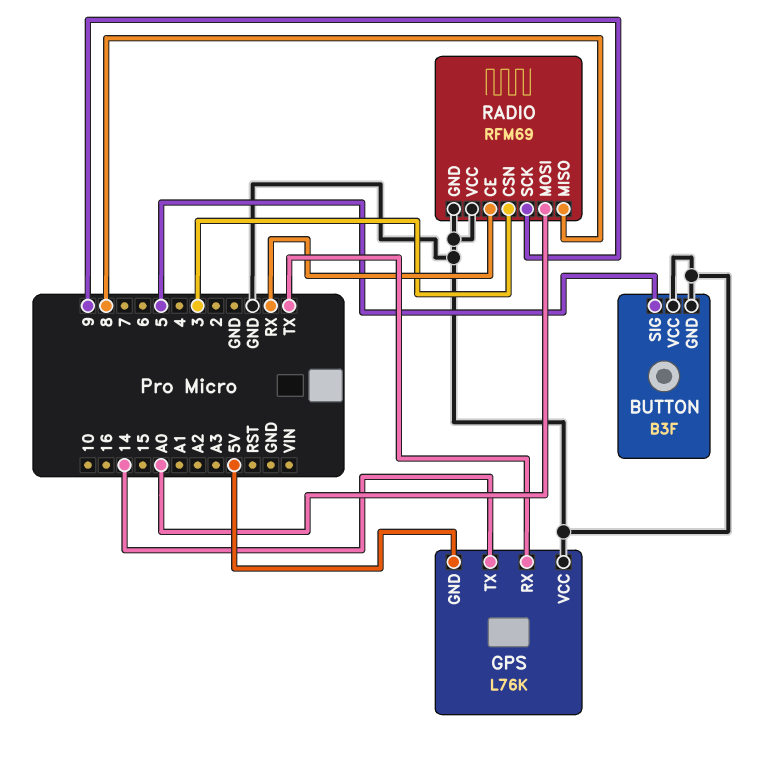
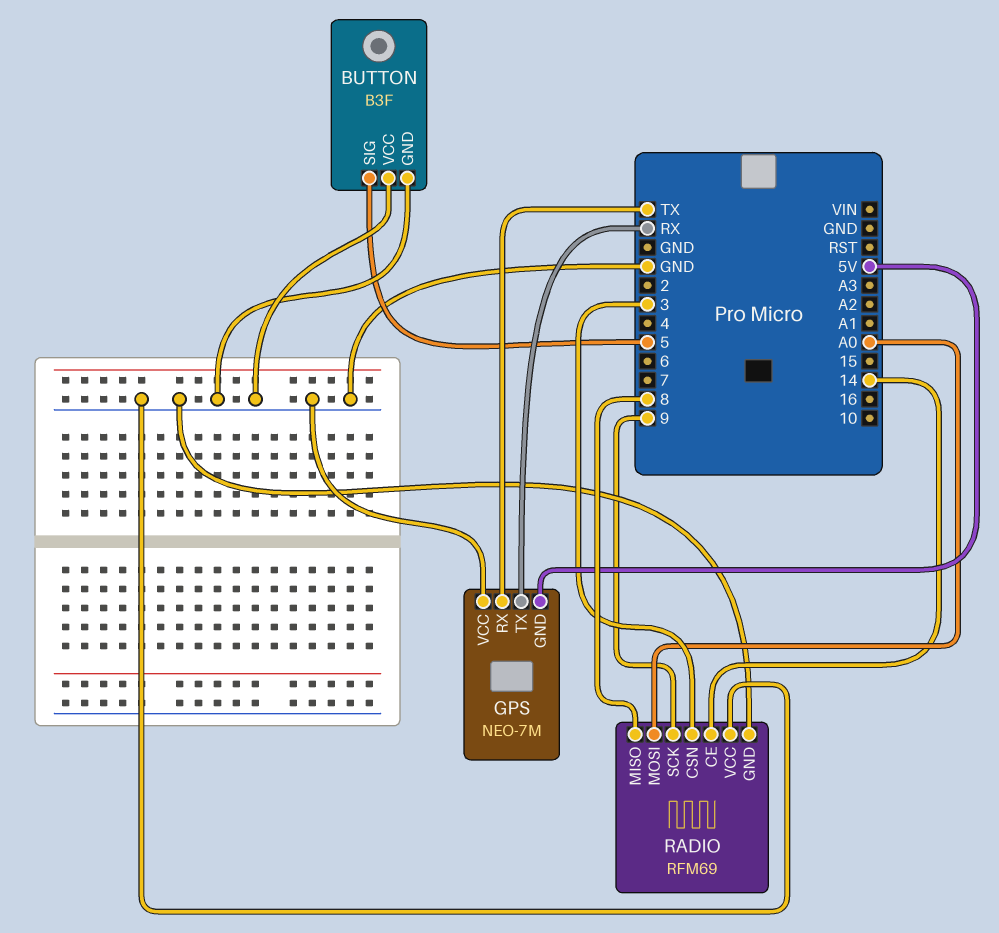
GPS: L76K -> NEO-7M
GPS pin TX: 14 -> RX
RADIO pin CE: RX -> 14

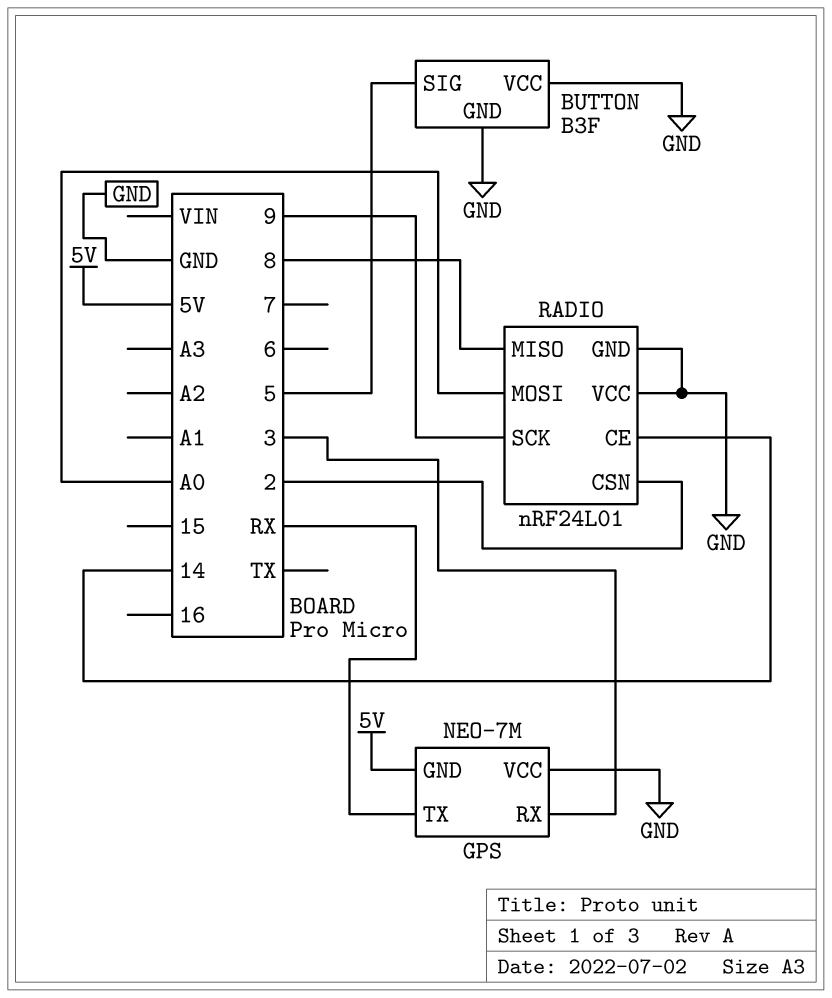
GPS pin RX: TX -> 3
RADIO: RFM69 -> nRF24L01
RADIO pin CSN: 3 -> 2

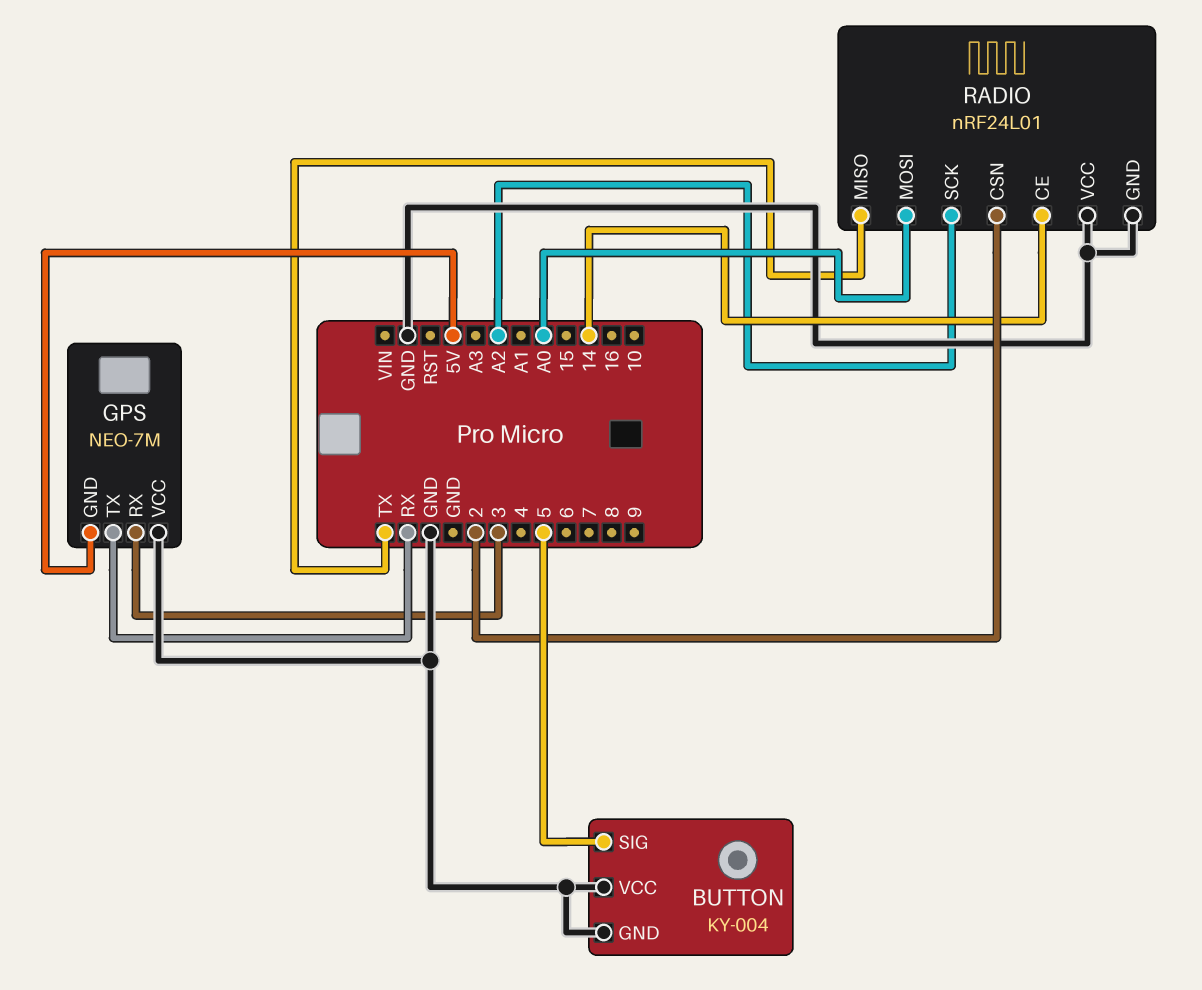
BUTTON: B3F -> KY-004
RADIO pin MISO: 8 -> TX
RADIO pin SCK: 9 -> A2

